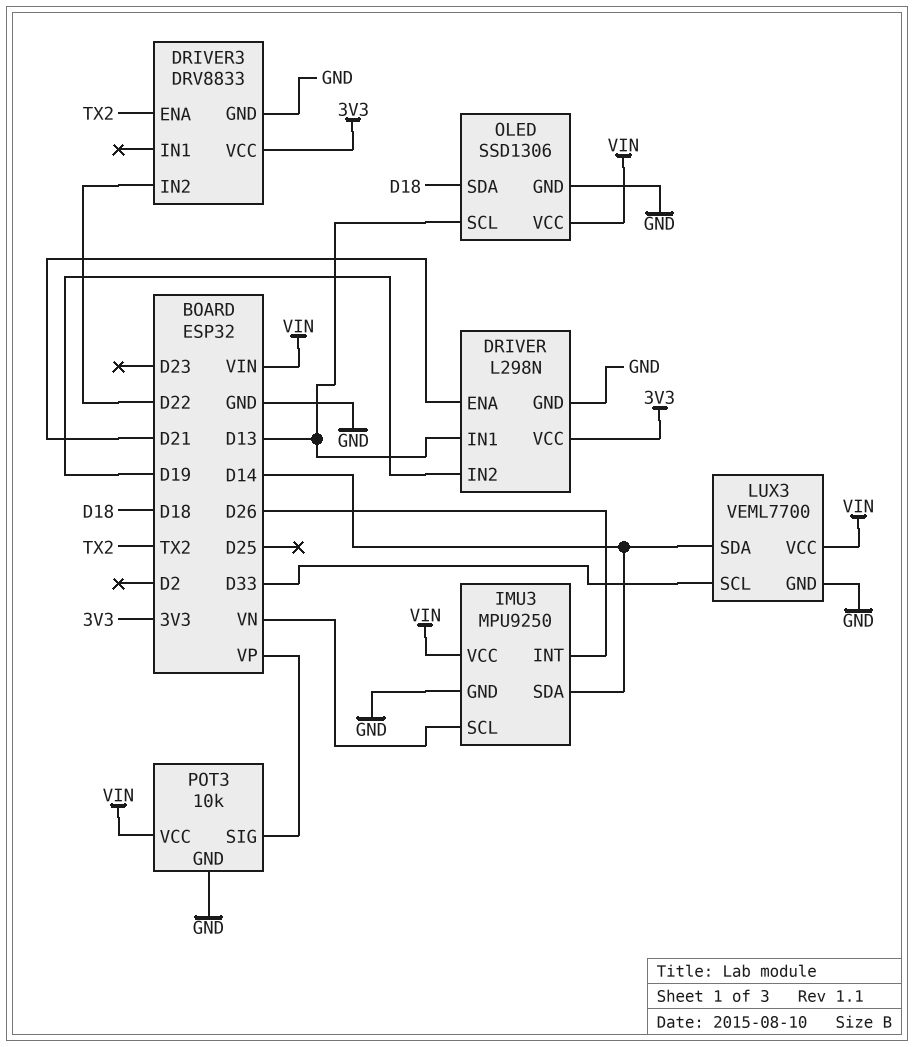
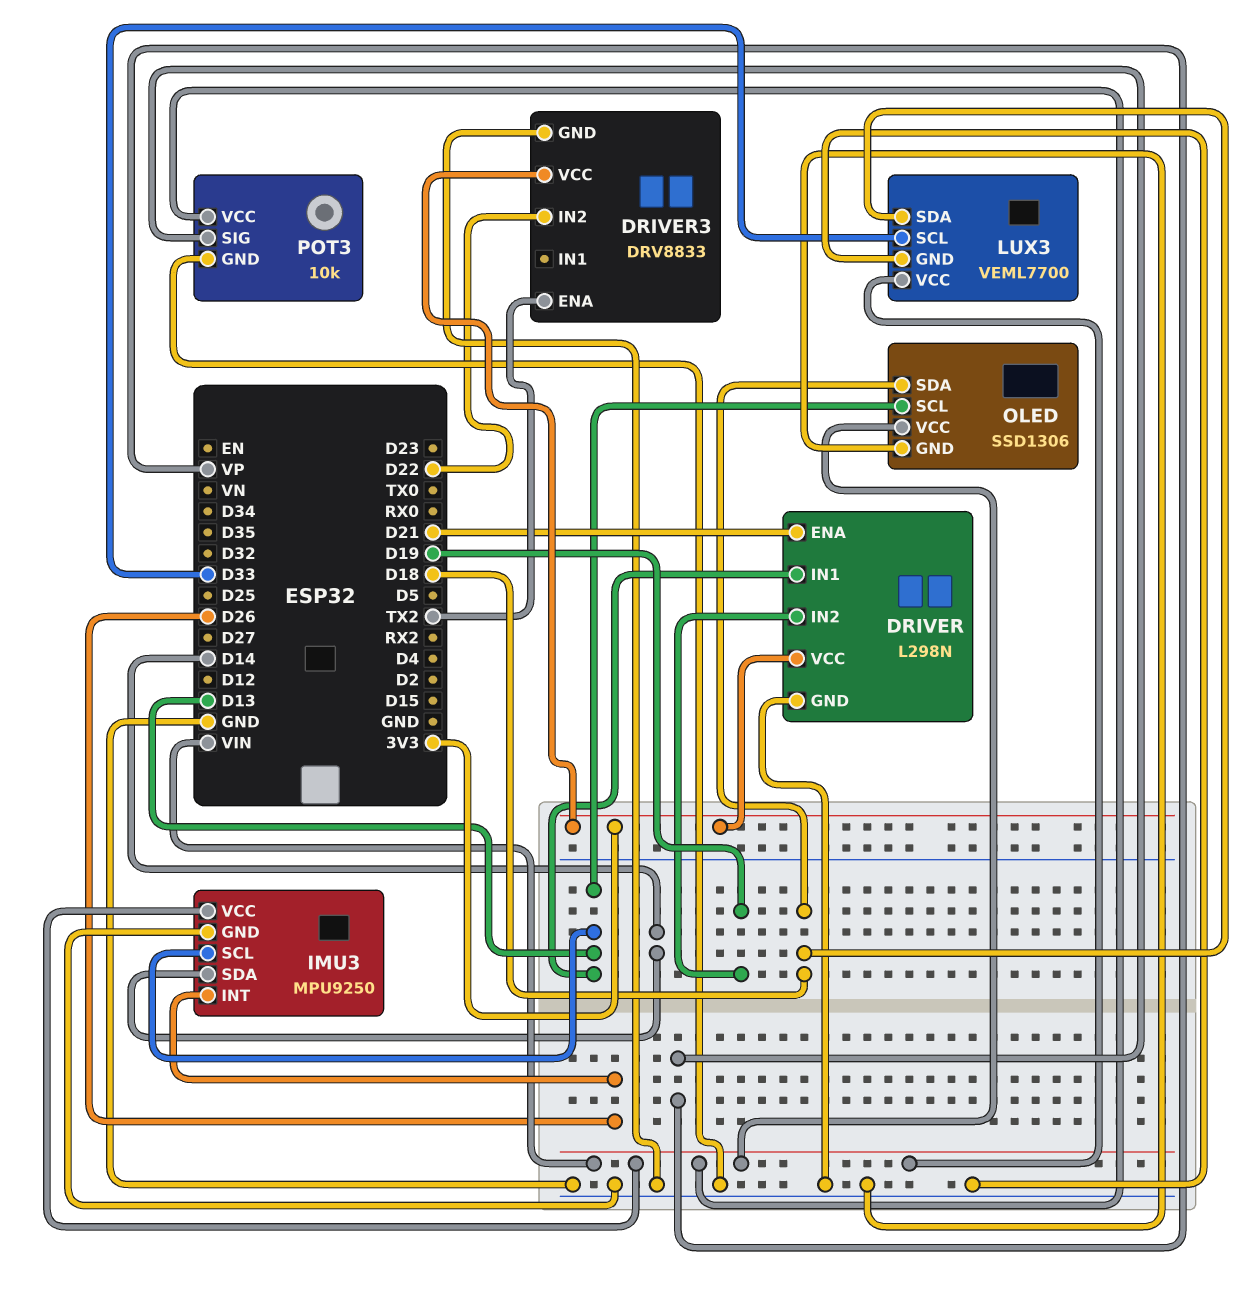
IMU3 pin SCL: VN -> D13
LUX3 pin SDA: D14 -> D18

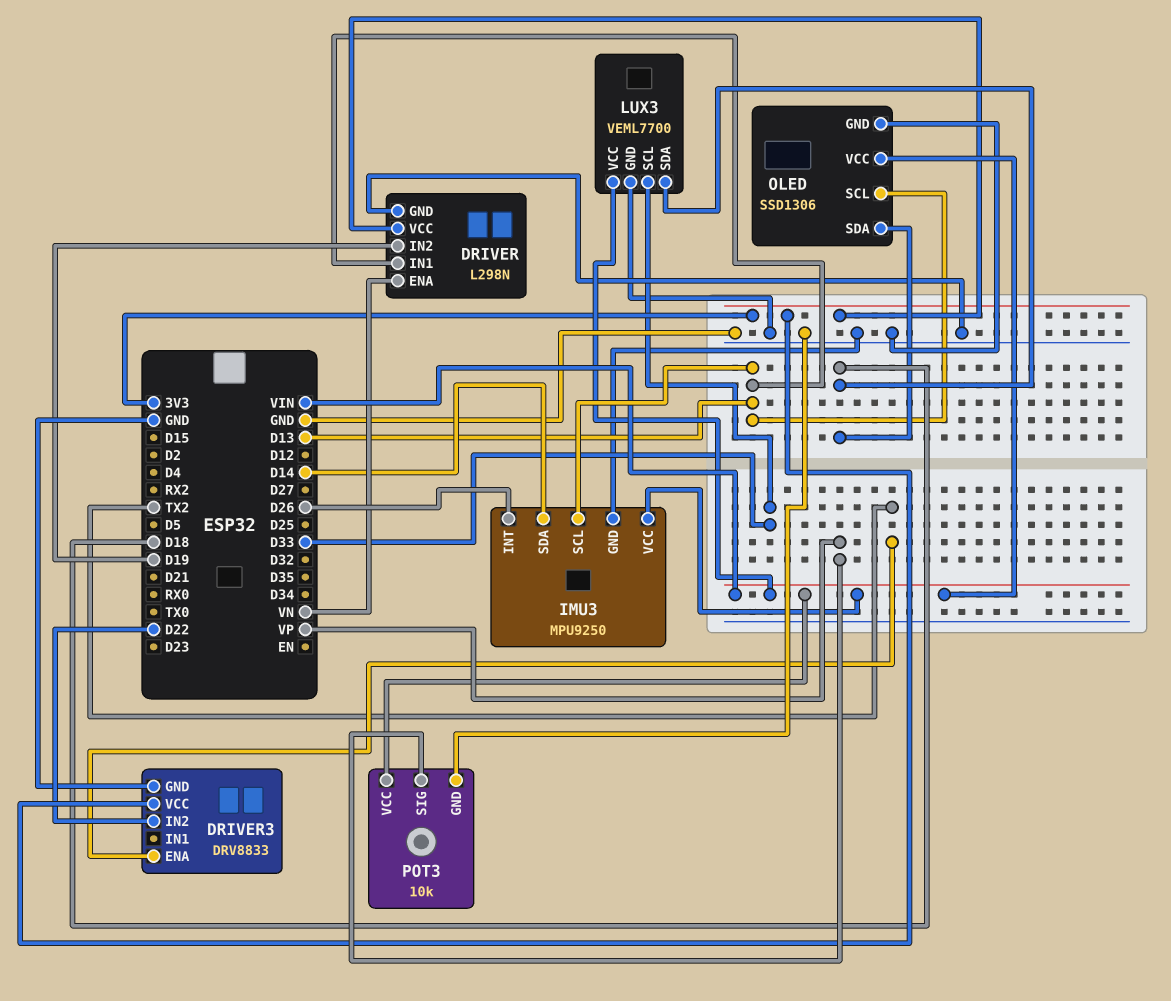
DRIVER pin ENA: D21 -> VN

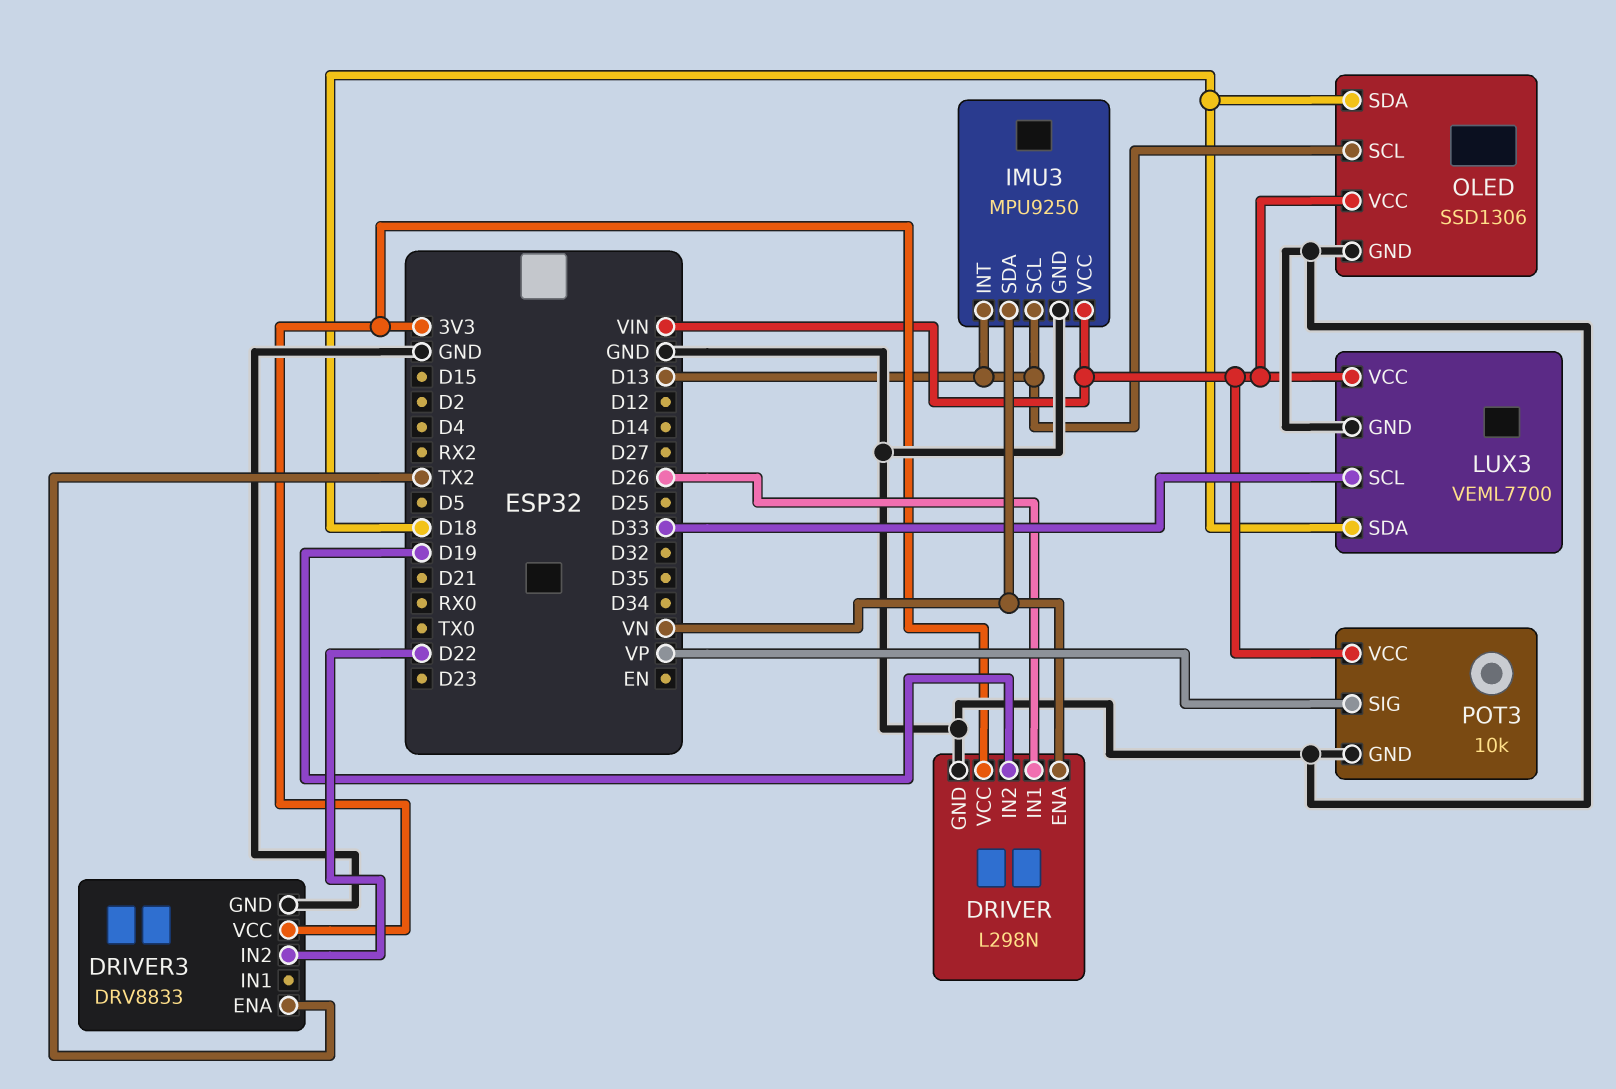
DRIVER pin IN1: D13 -> D26
IMU3 pin INT: D26 -> D13
IMU3 pin SDA: D14 -> VN

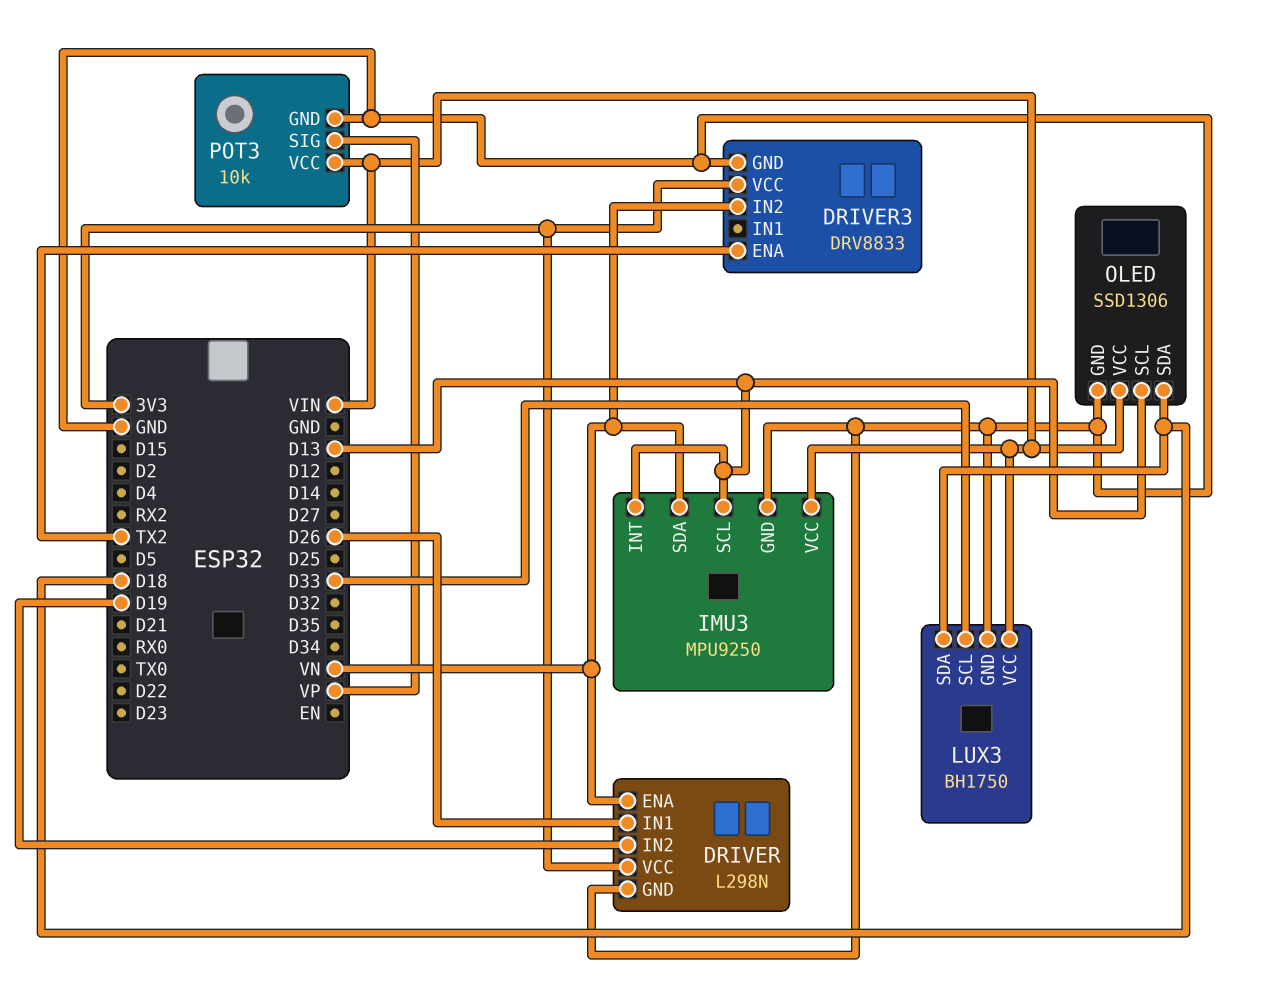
DRIVER3 pin IN2: D22 -> VN
LUX3: VEML7700 -> BH1750

